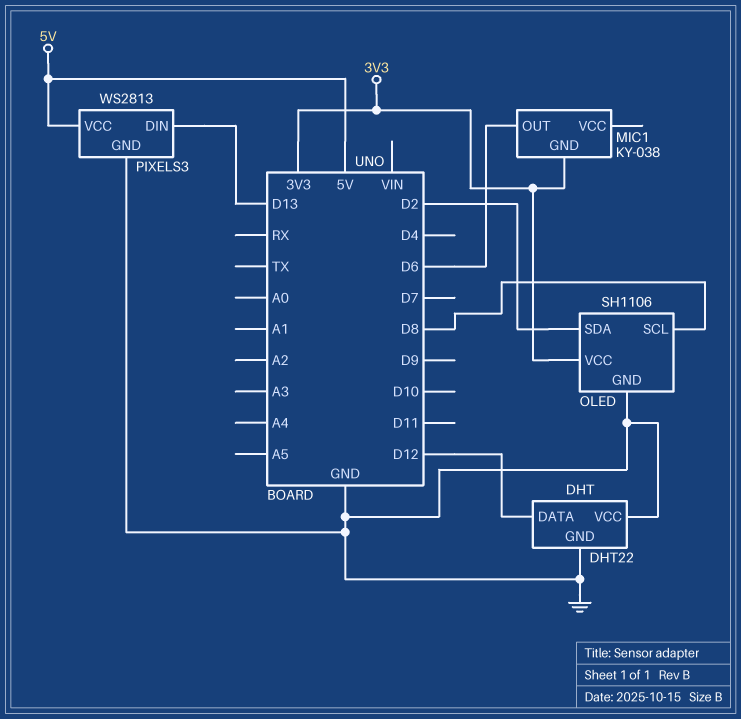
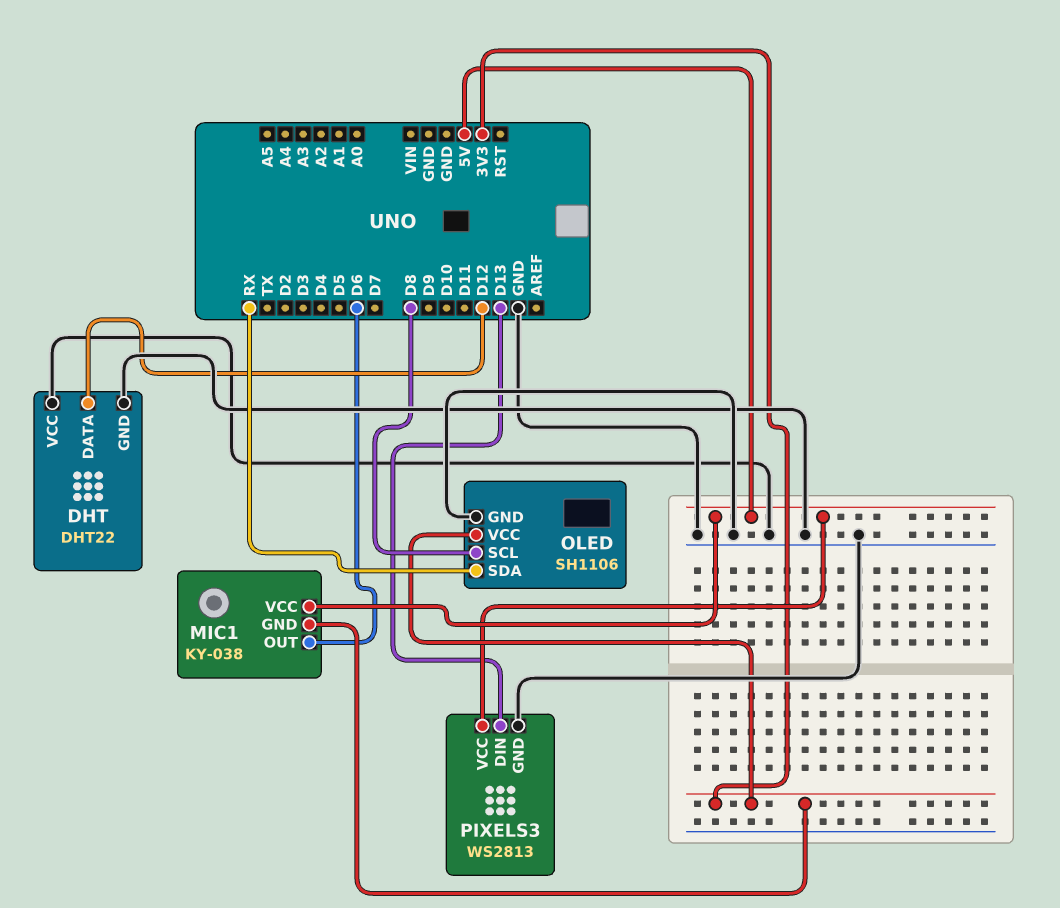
MIC1 pin VCC: none -> 5V
OLED pin SDA: D2 -> RX

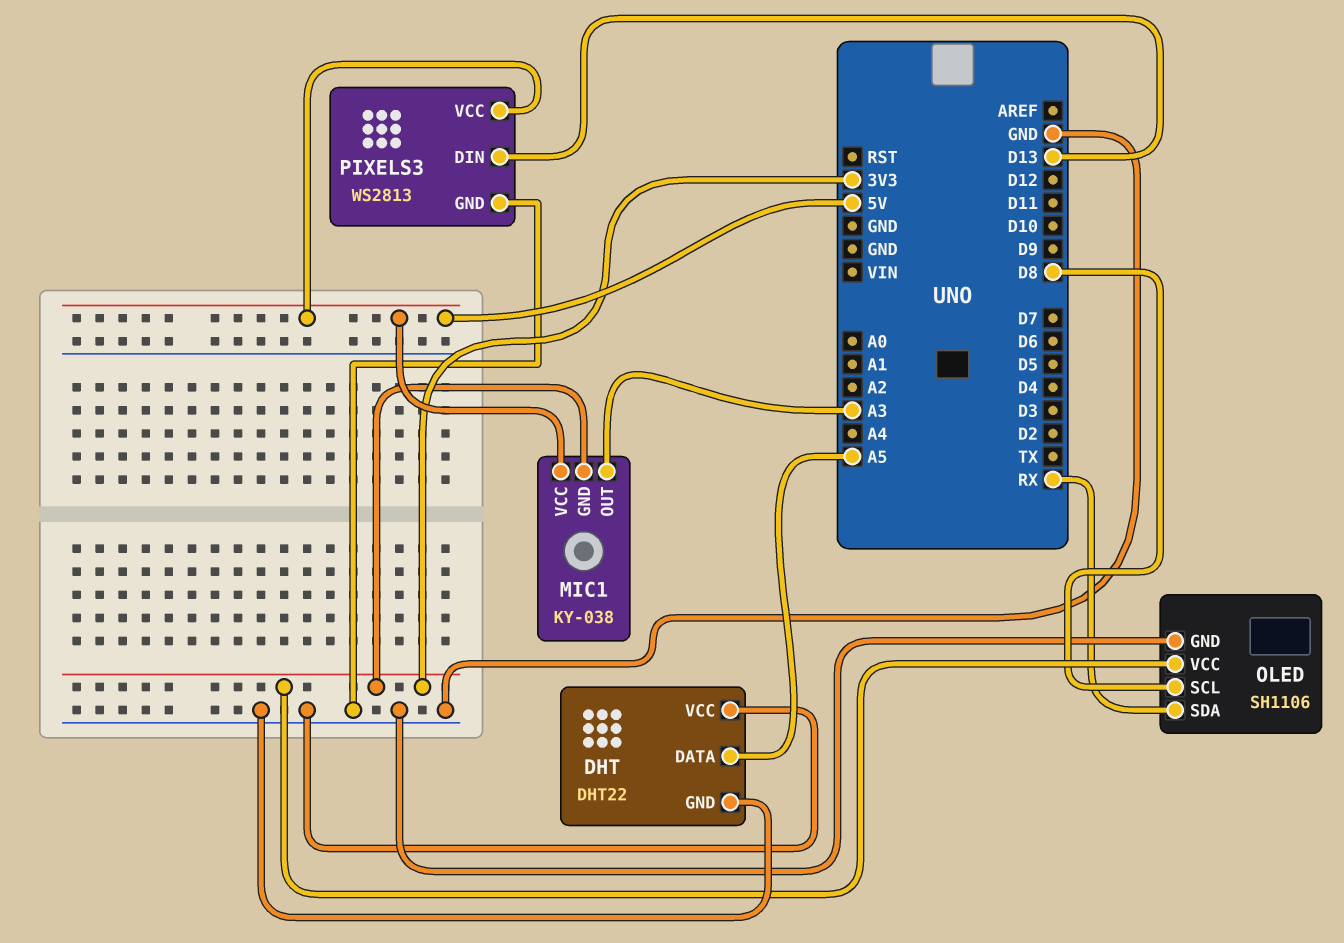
DHT pin DATA: D12 -> A5
MIC1 pin OUT: D6 -> A3

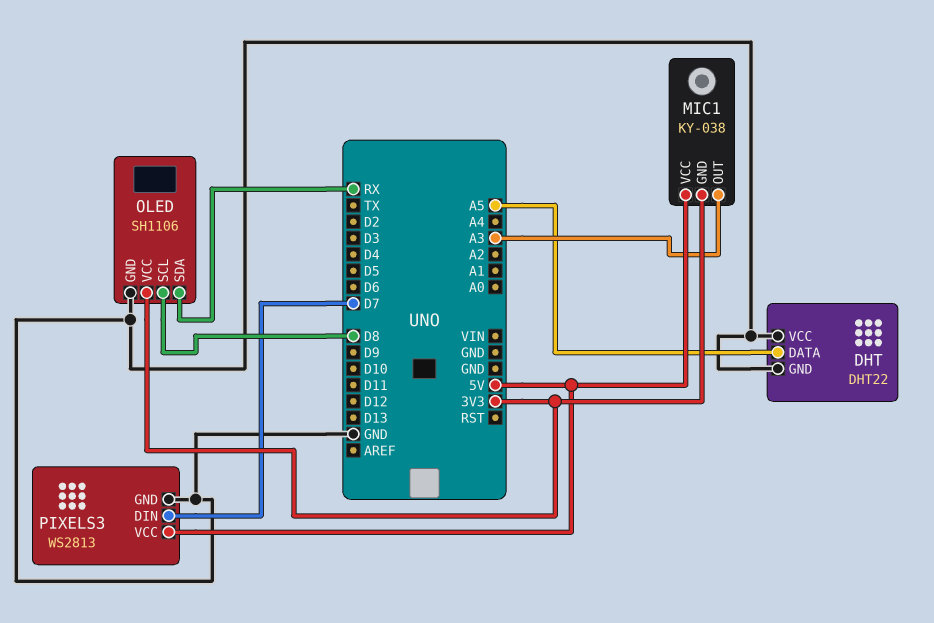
PIXELS3 pin DIN: D13 -> D7

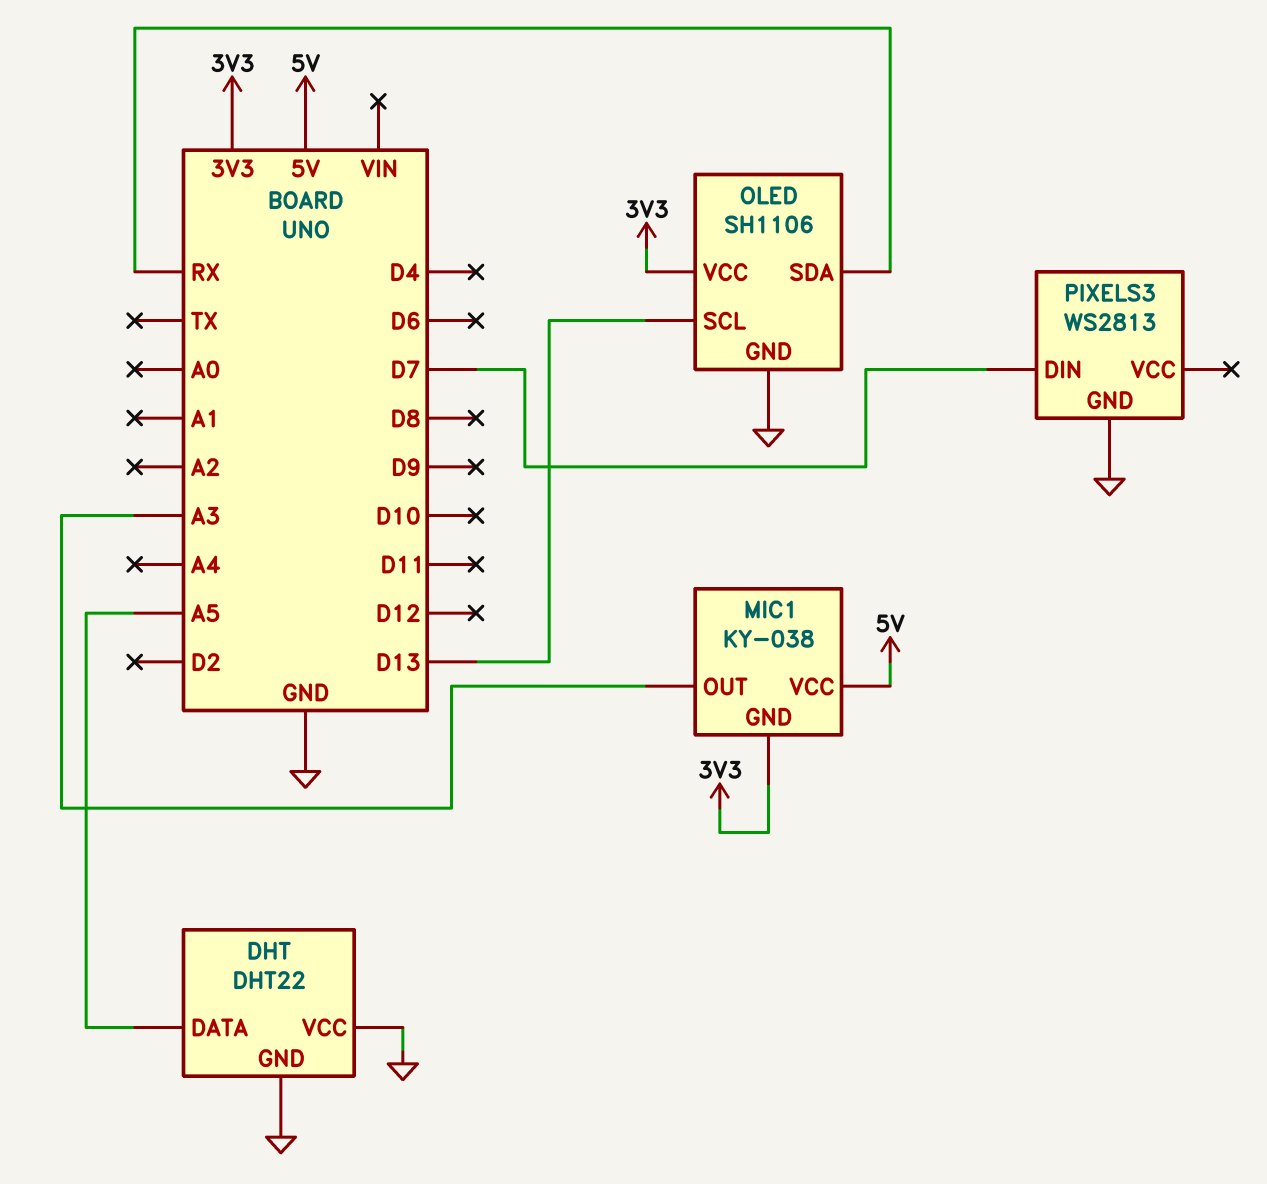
OLED pin SCL: D8 -> D13
PIXELS3 pin VCC: 5V -> none

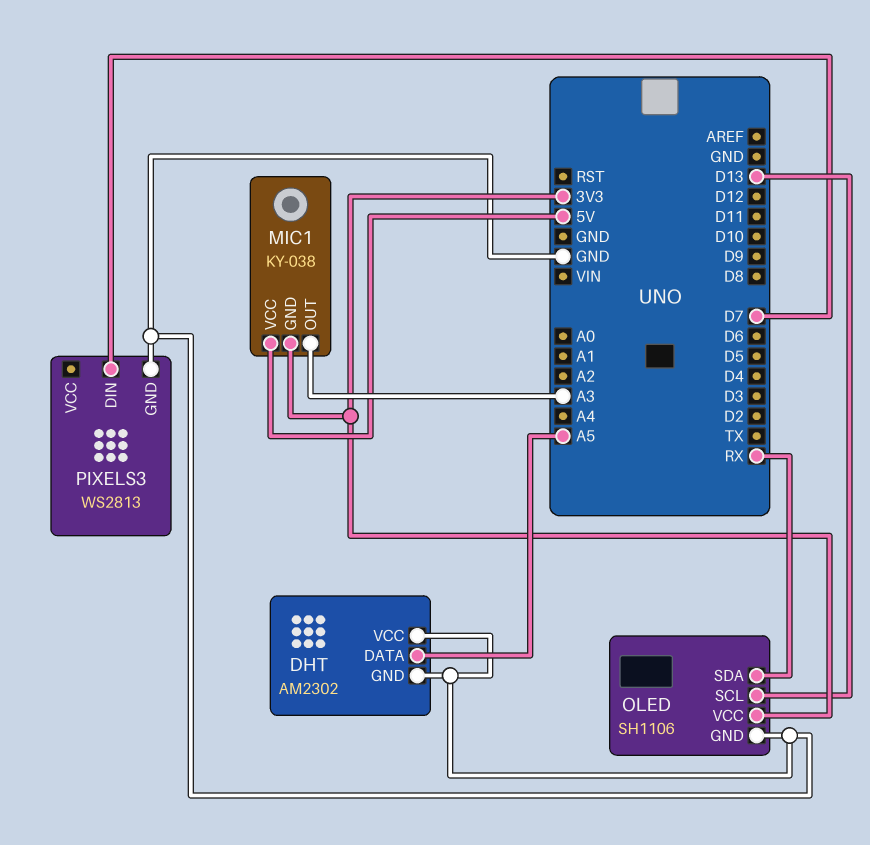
DHT: DHT22 -> AM2302

